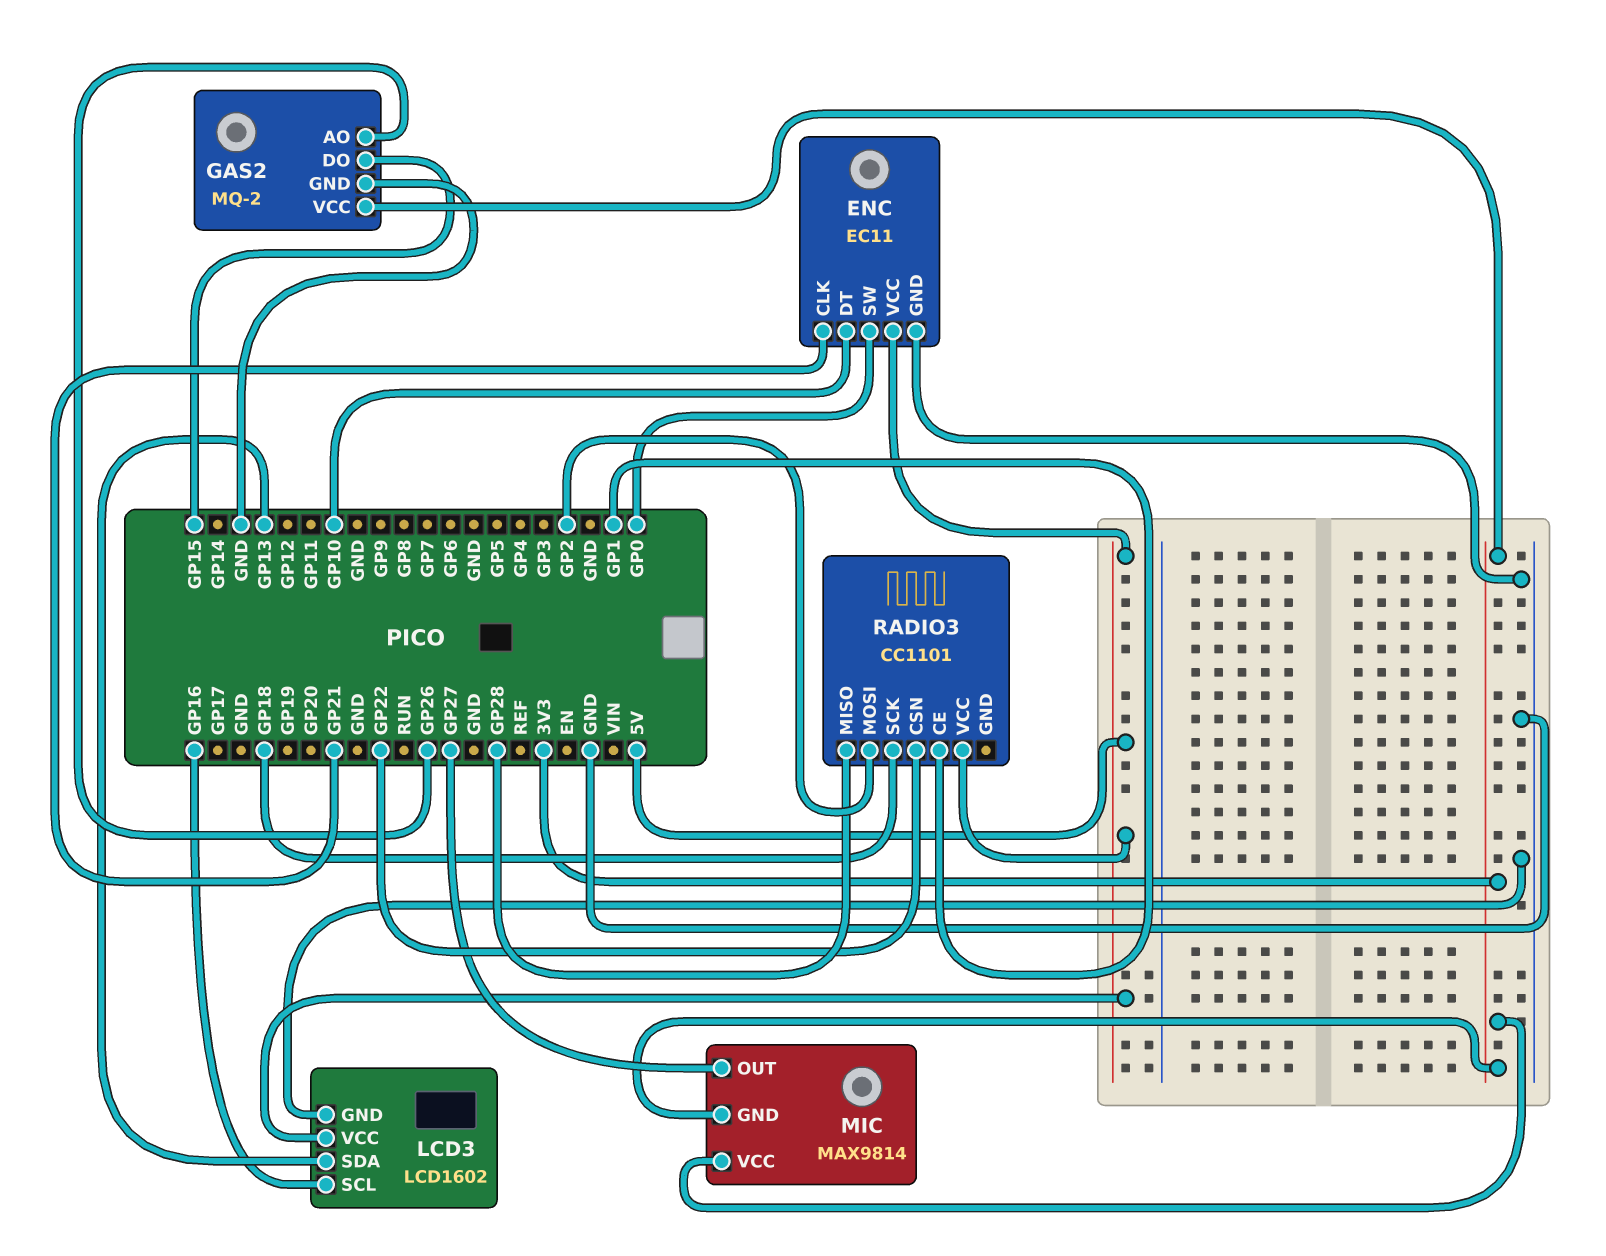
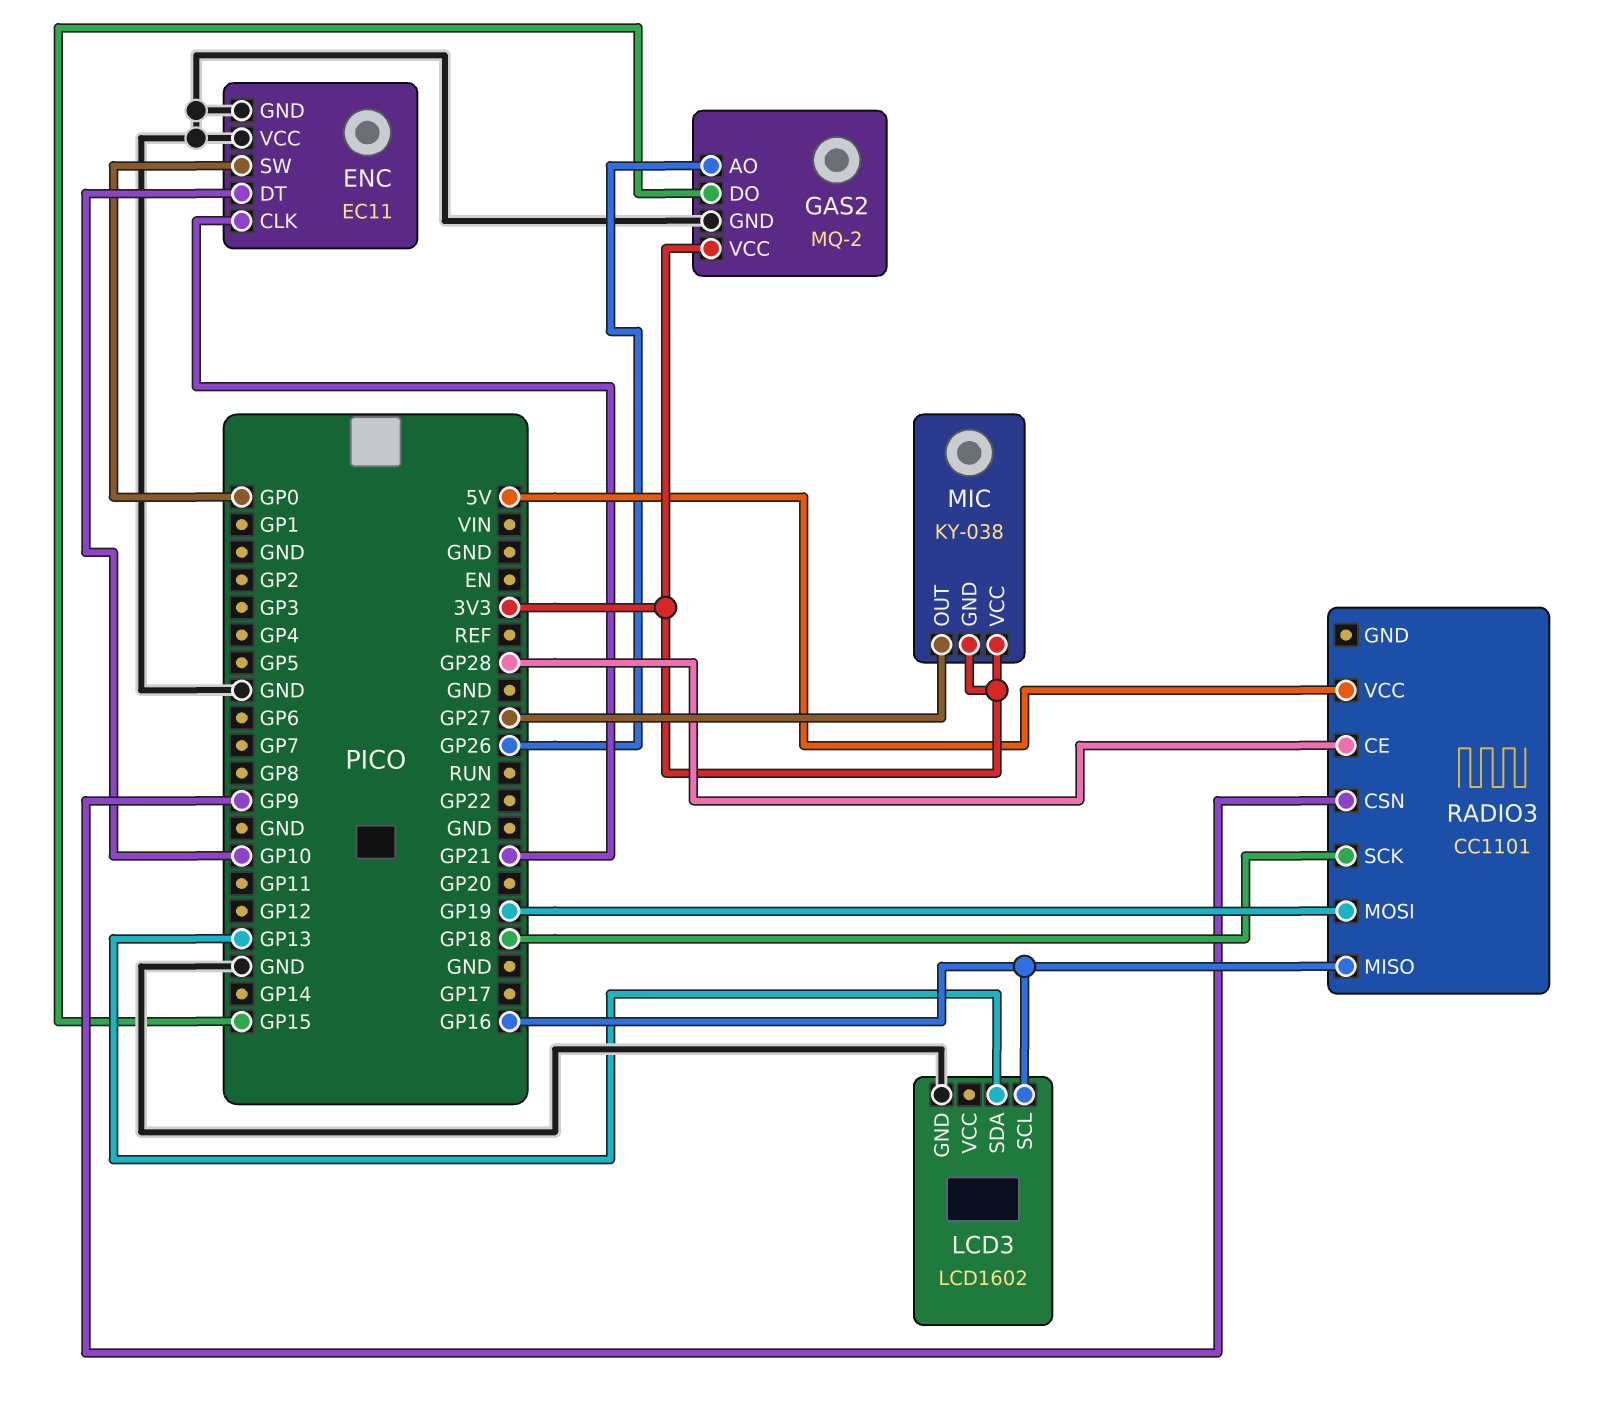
ENC pin VCC: 5V -> GND
LCD3 pin VCC: 5V -> none
MIC: MAX9814 -> KY-038
RADIO3 pin CE: GP1 -> GP28
RADIO3 pin CSN: GP22 -> GP9
RADIO3 pin MISO: GP28 -> GP16
RADIO3 pin MOSI: GP2 -> GP19

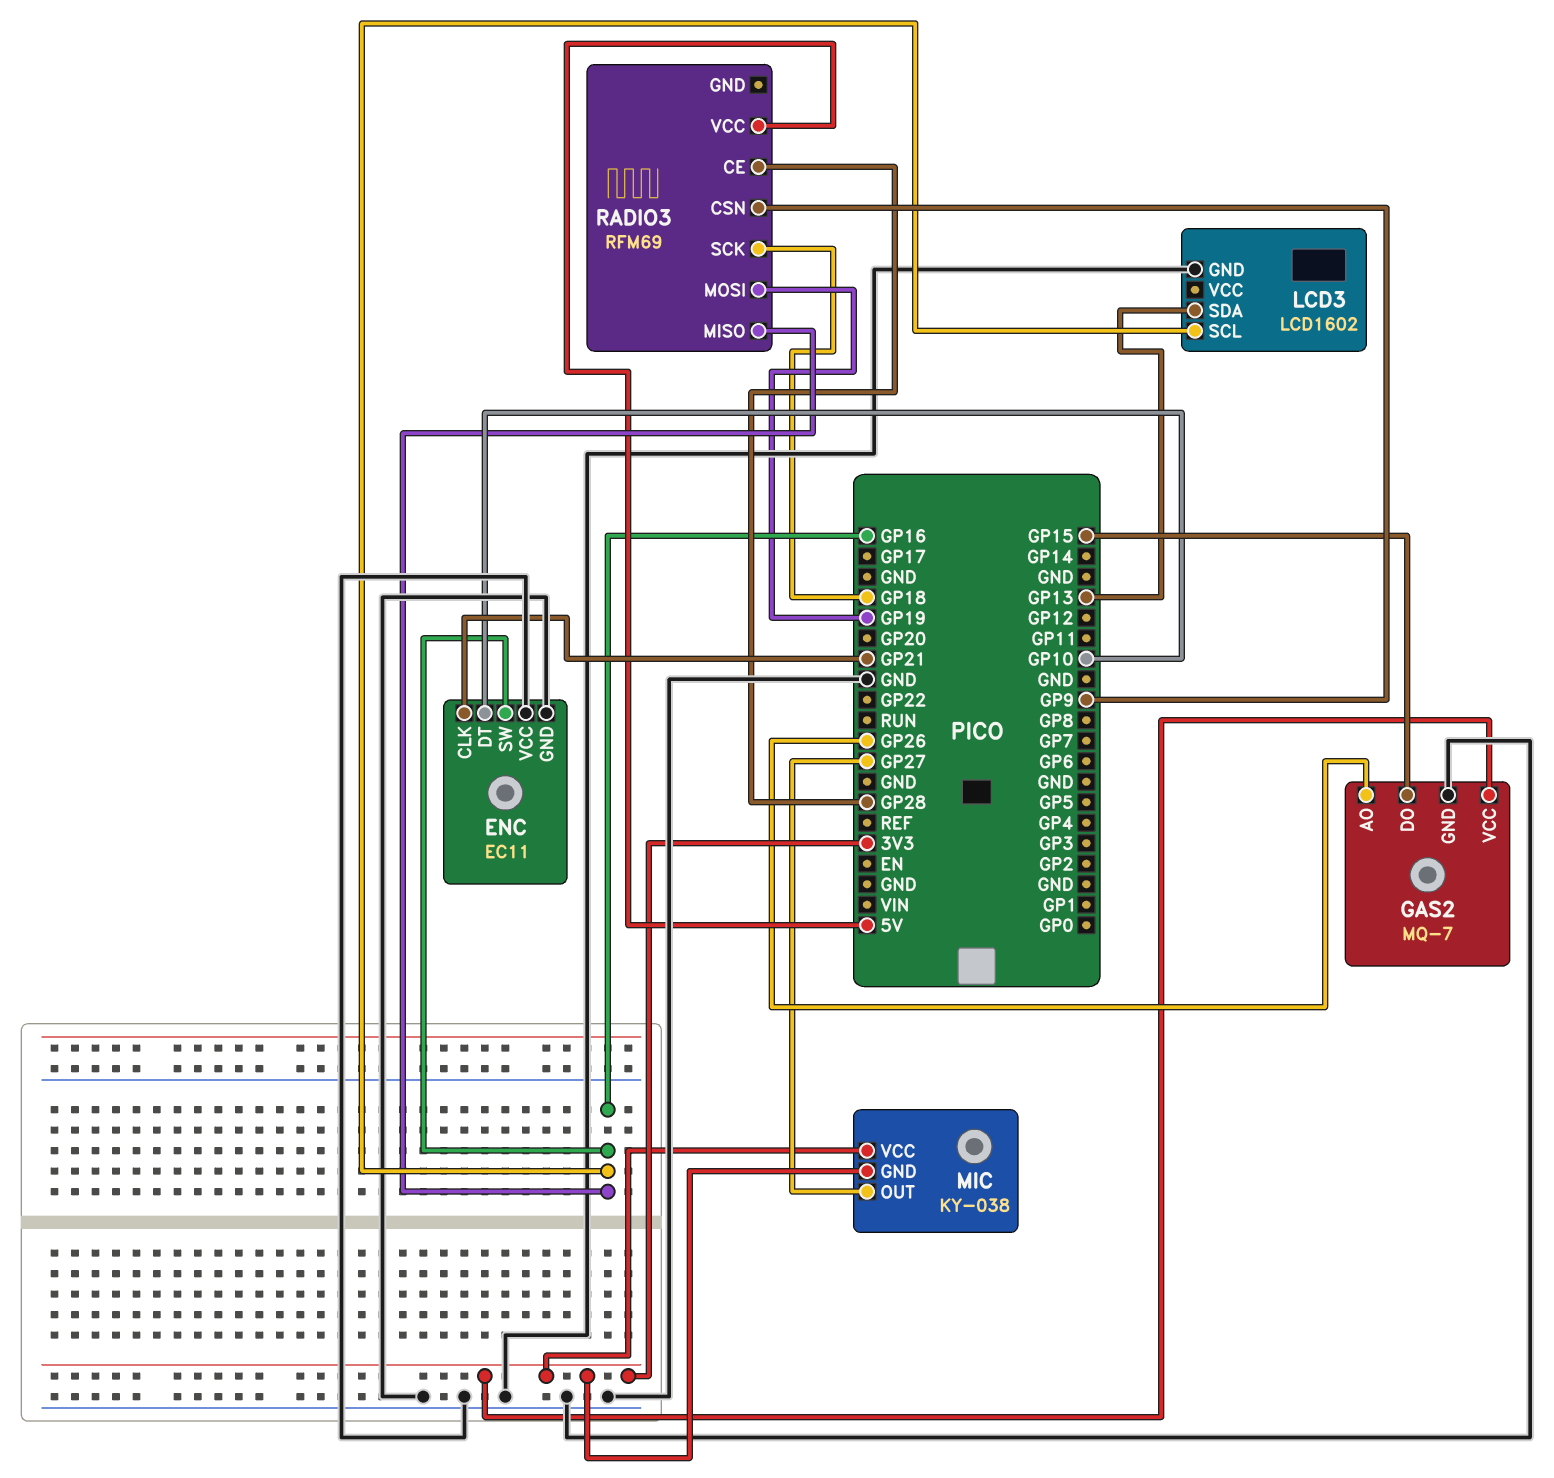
ENC pin SW: GP0 -> GP16
GAS2: MQ-2 -> MQ-7
RADIO3: CC1101 -> RFM69

